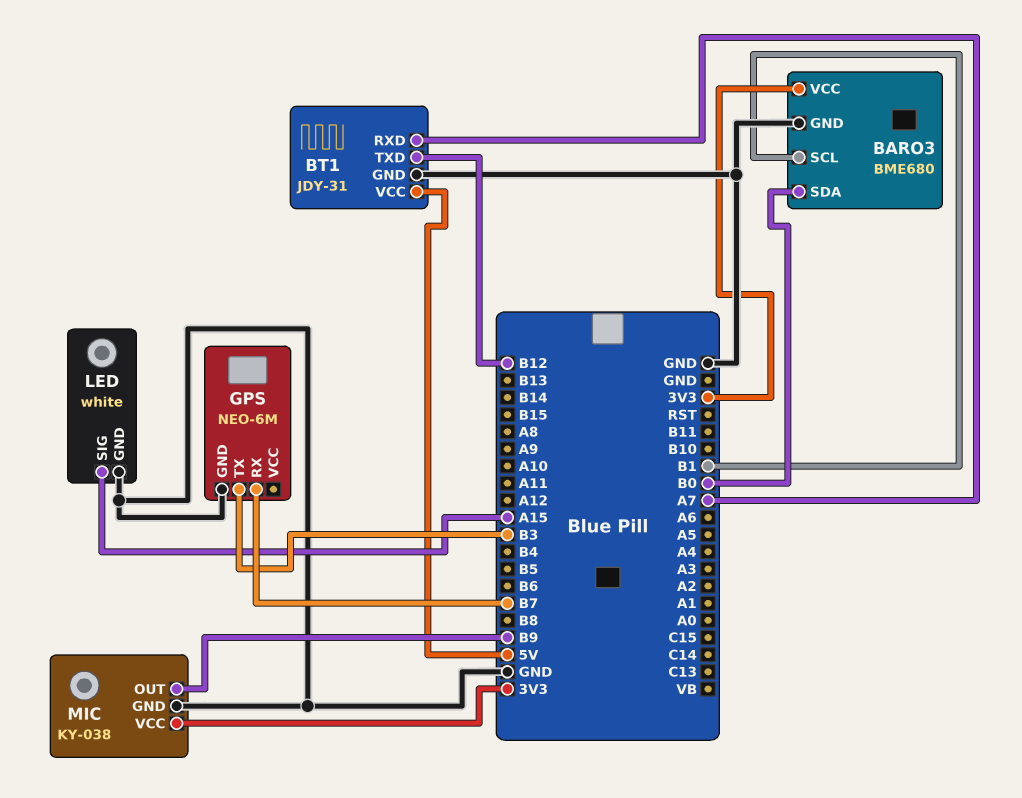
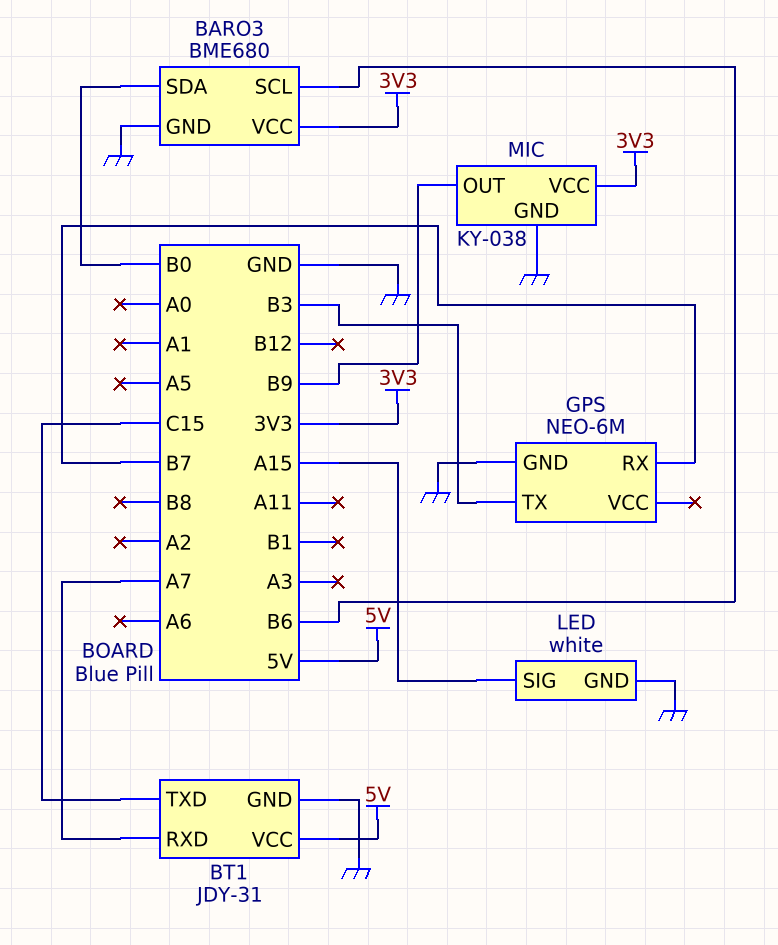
BARO3 pin SCL: B1 -> B6
BT1 pin TXD: B12 -> C15

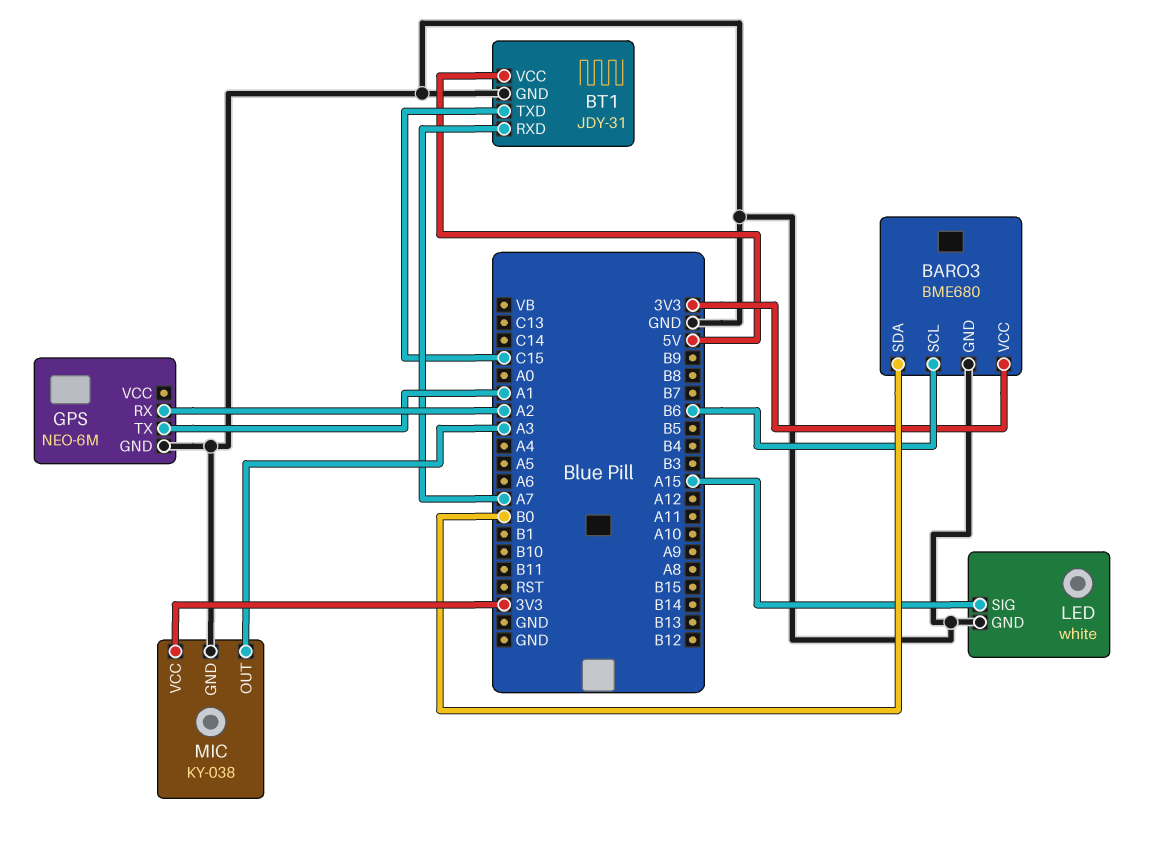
GPS pin RX: B7 -> A2
GPS pin TX: B3 -> A1
MIC pin OUT: B9 -> A3

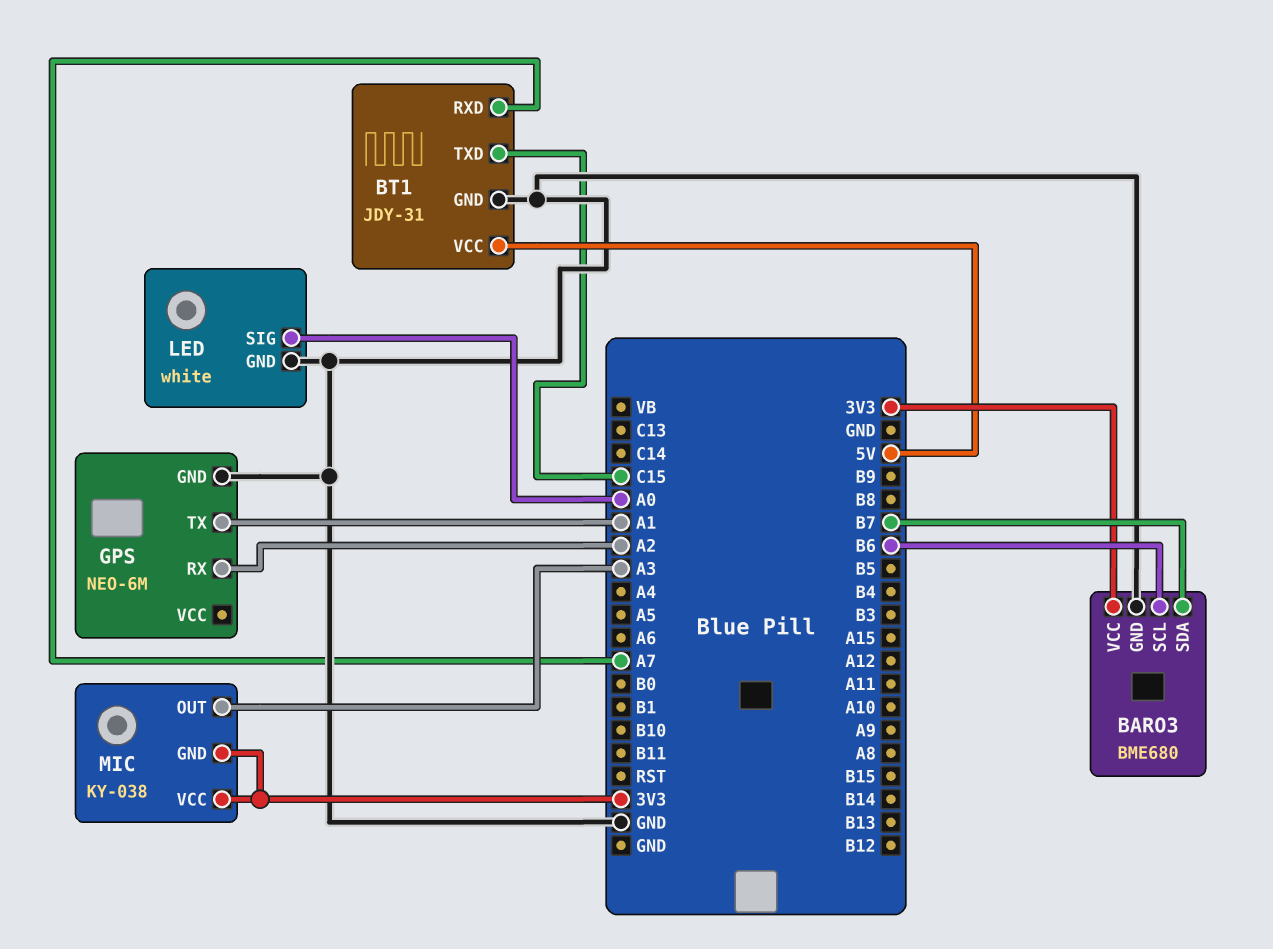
BARO3 pin SDA: B0 -> B7
LED pin SIG: A15 -> A0
MIC pin GND: GND -> 3V3

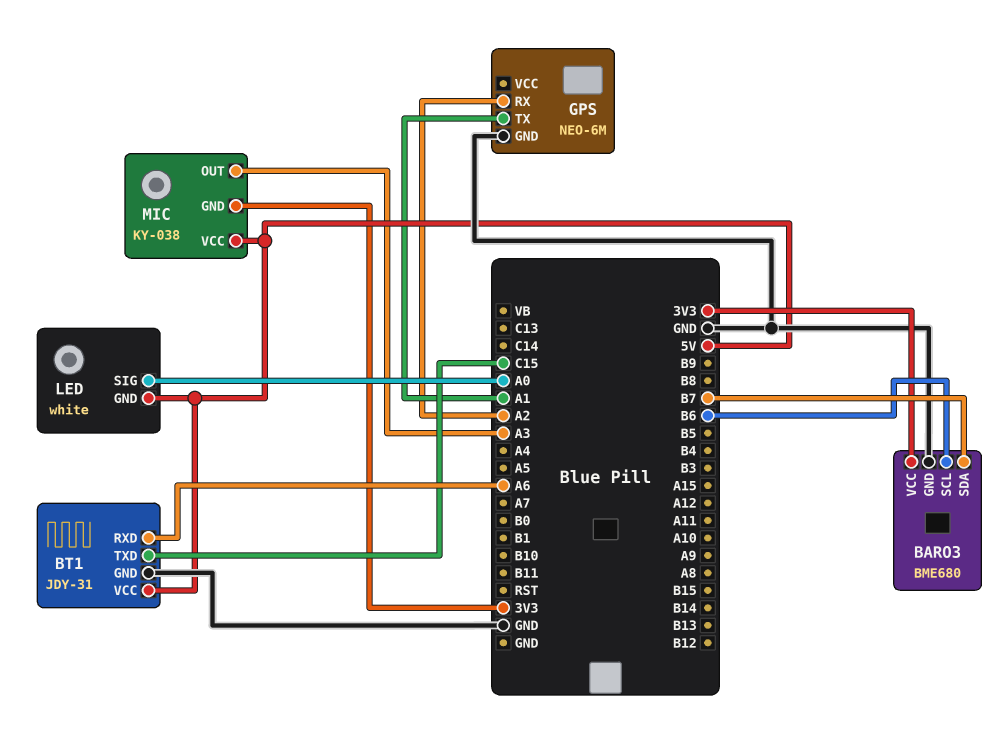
BT1 pin RXD: A7 -> A6
LED pin GND: GND -> 5V
MIC pin VCC: 3V3 -> 5V

